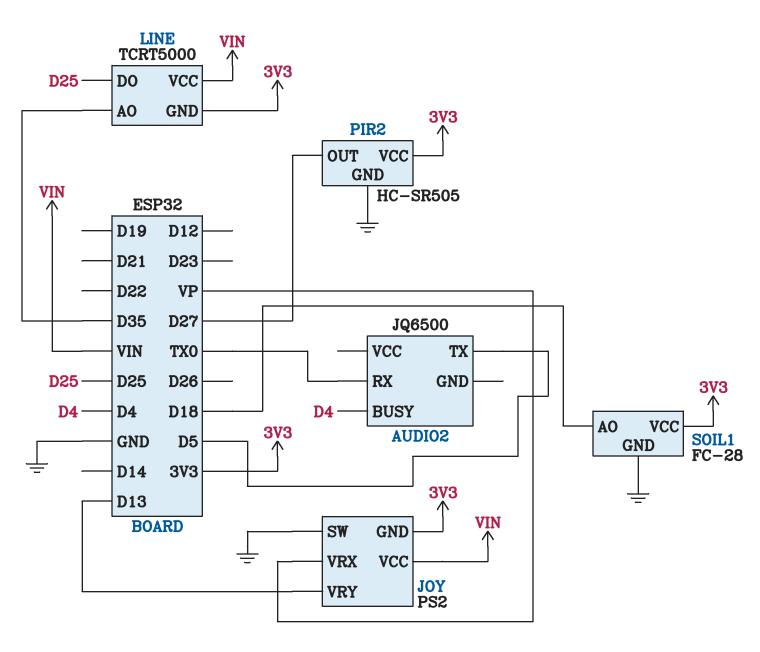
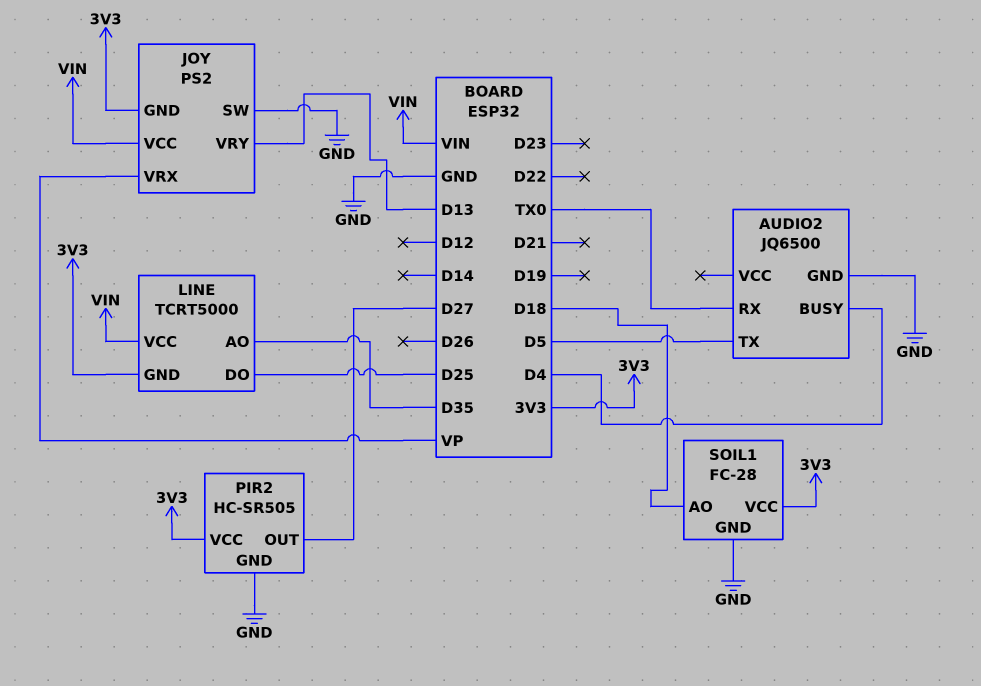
AUDIO2 pin GND: none -> GND

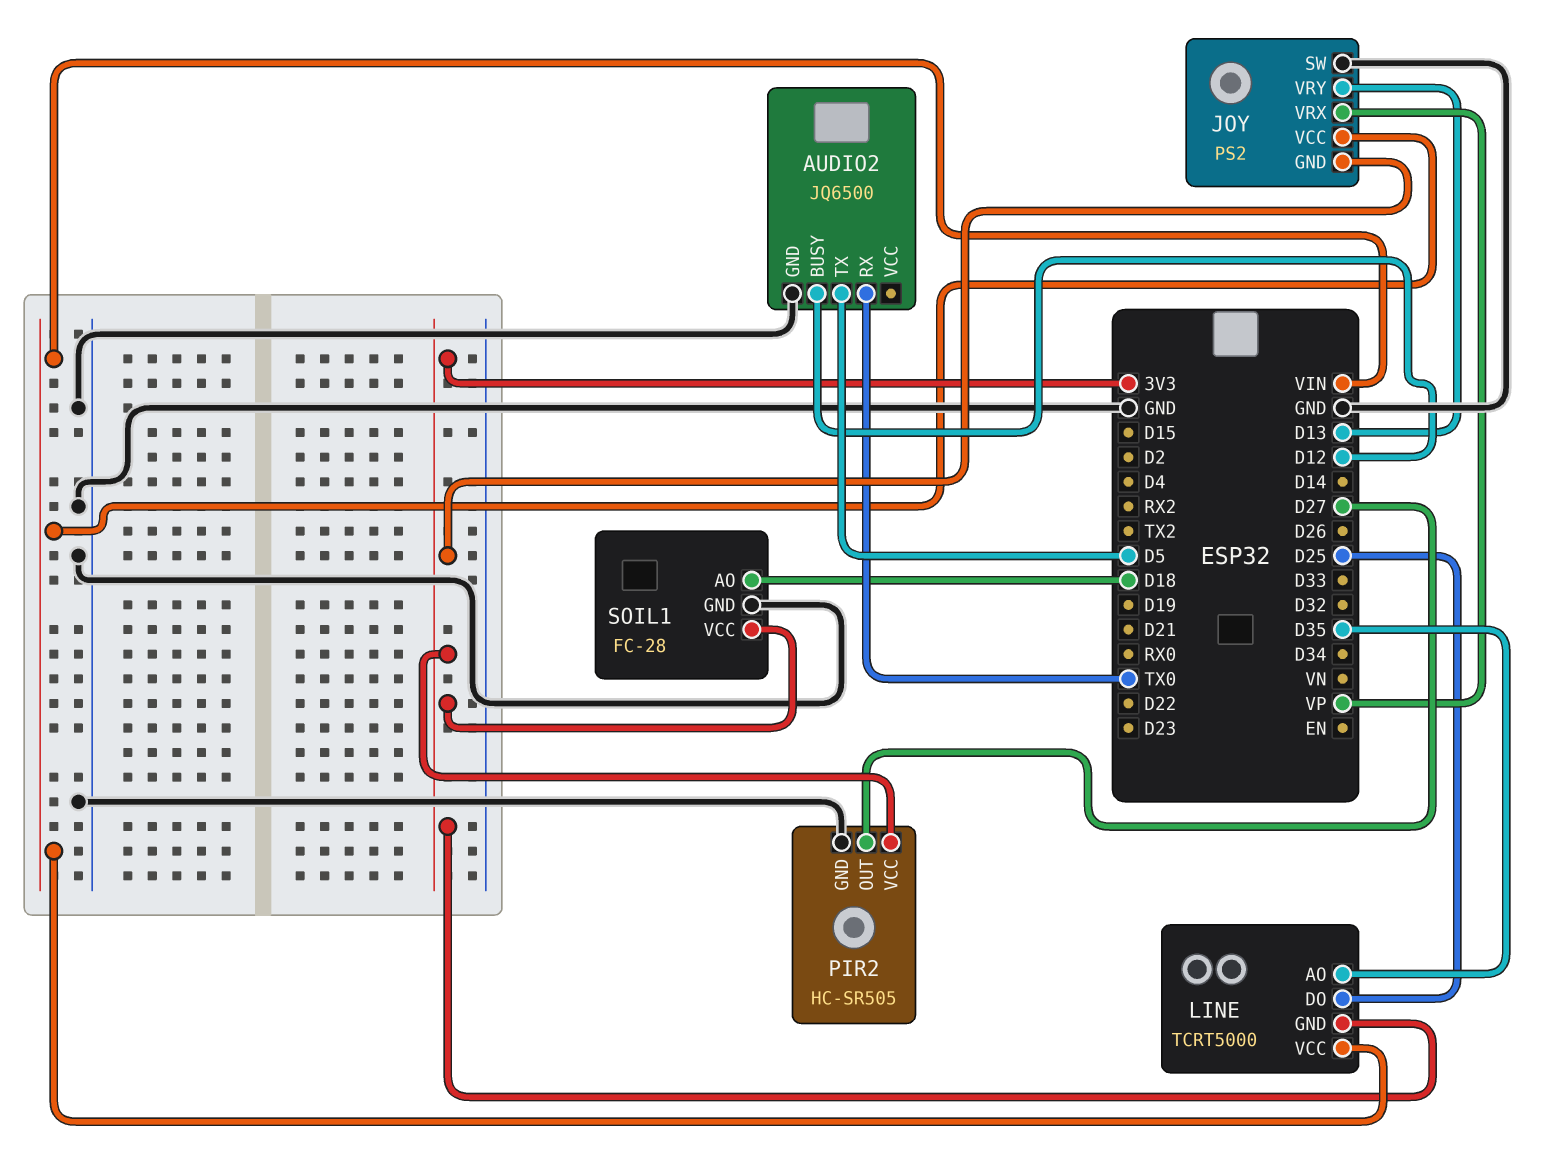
AUDIO2 pin BUSY: D4 -> D12

